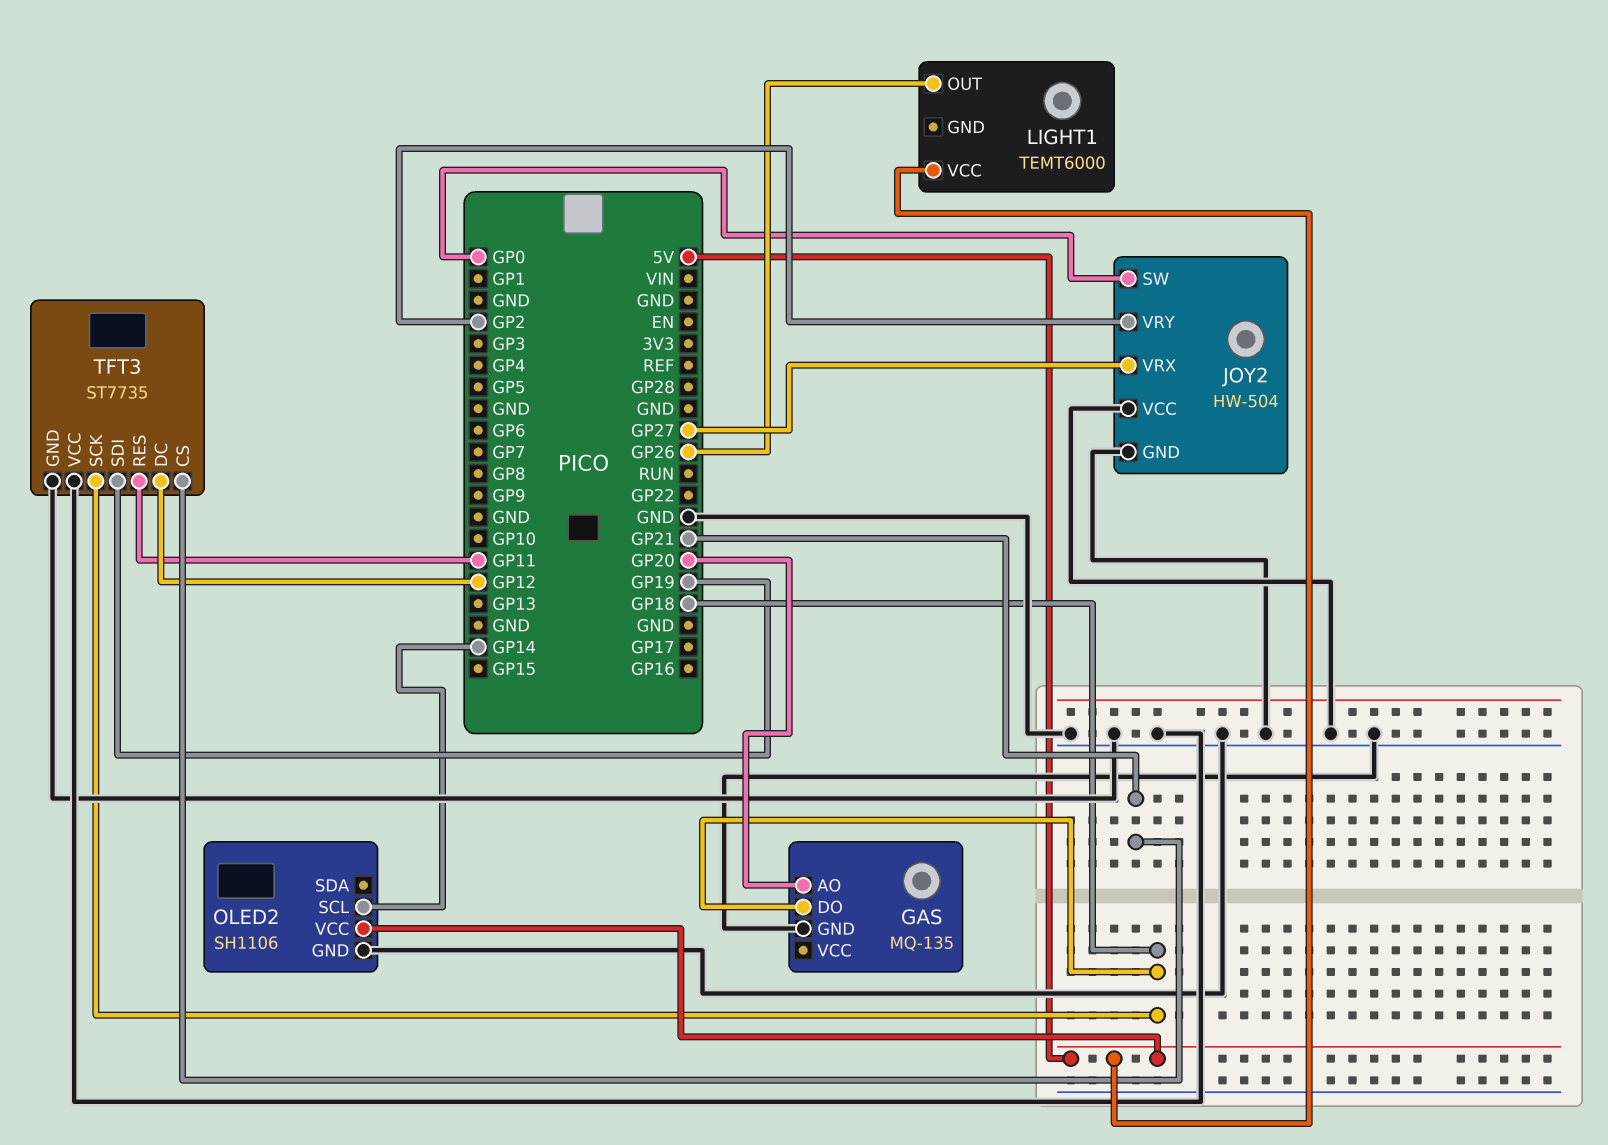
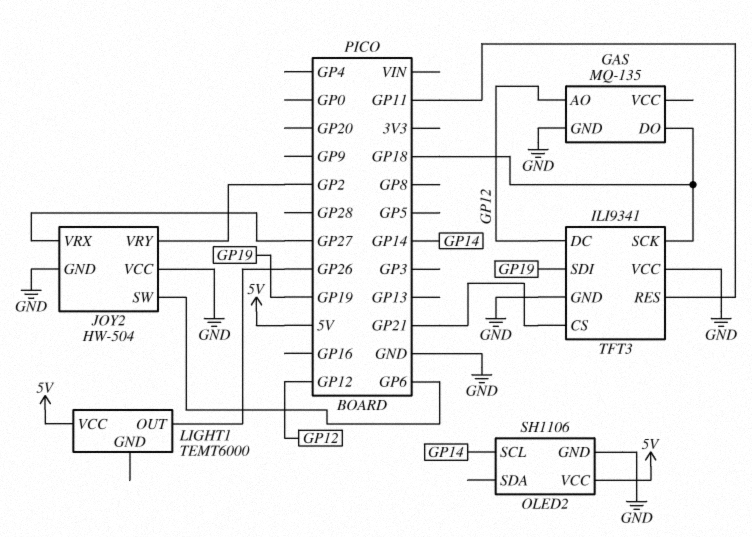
GAS pin AO: GP20 -> GP12
JOY2 pin SW: GP0 -> GP6
TFT3: ST7735 -> ILI9341

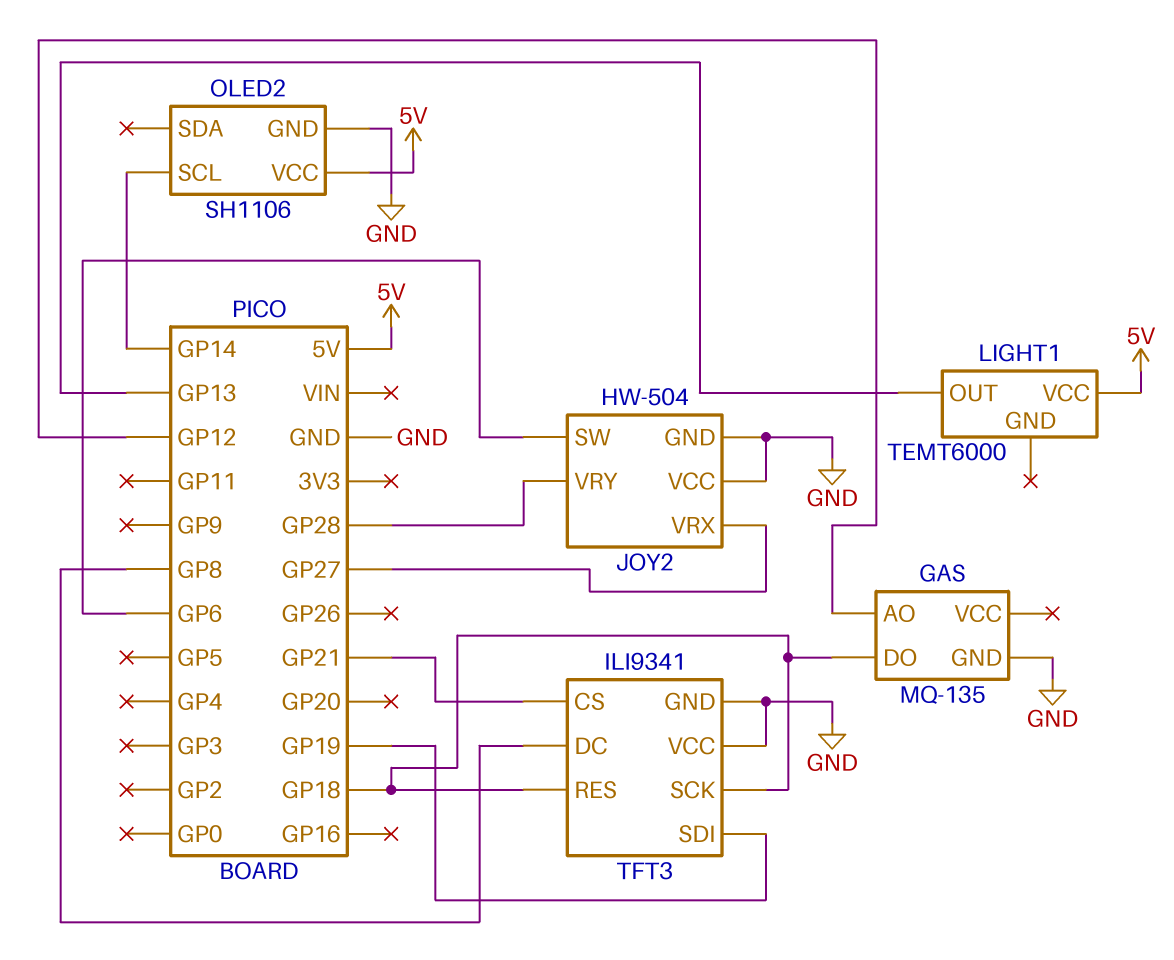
JOY2 pin VRY: GP2 -> GP28
LIGHT1 pin OUT: GP26 -> GP13
TFT3 pin DC: GP12 -> GP8
TFT3 pin RES: GP11 -> GP18

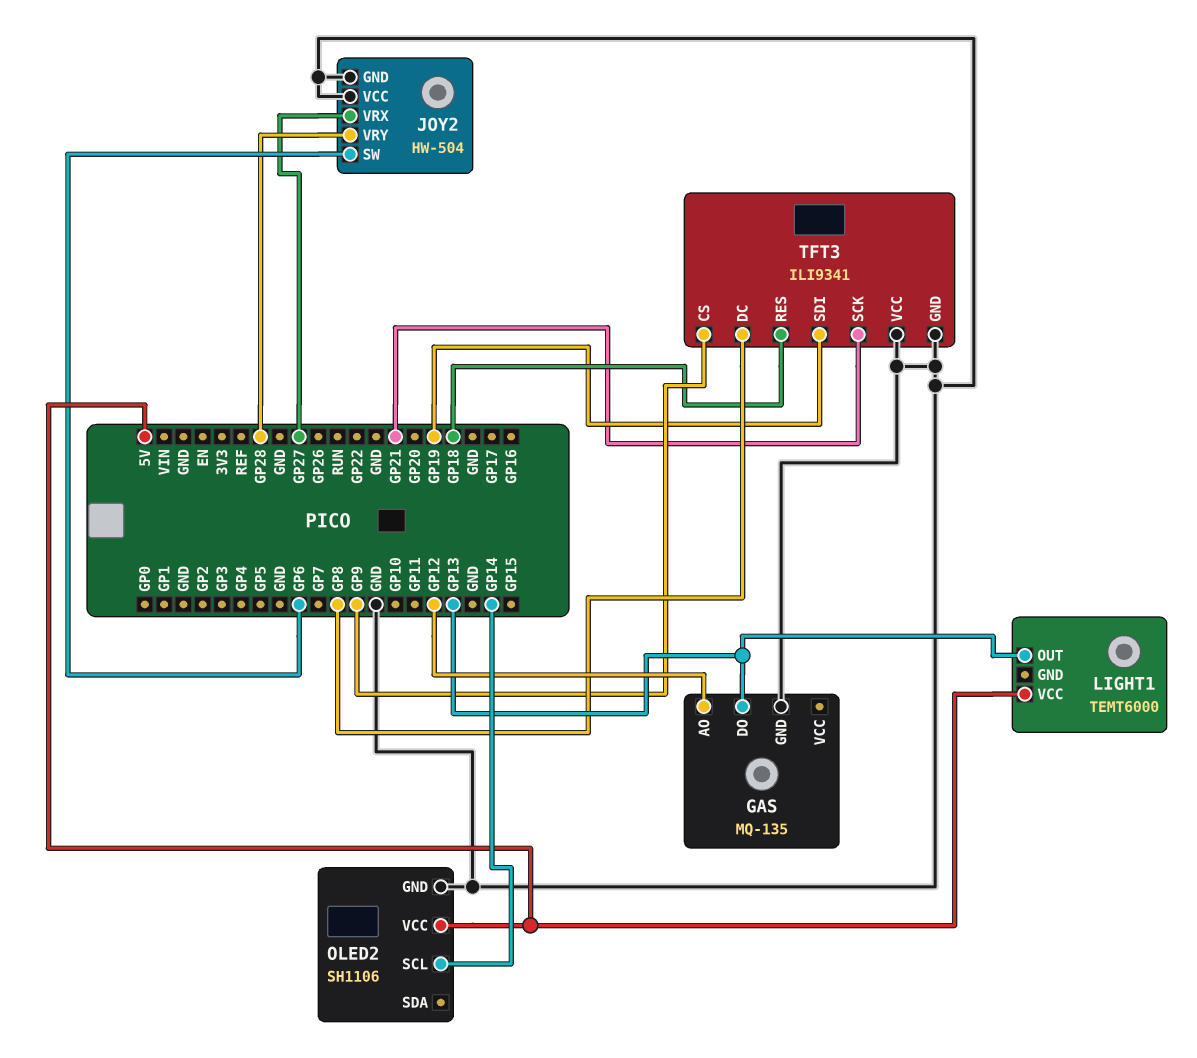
GAS pin DO: GP18 -> GP13
TFT3 pin CS: GP21 -> GP9
TFT3 pin SCK: GP18 -> GP21

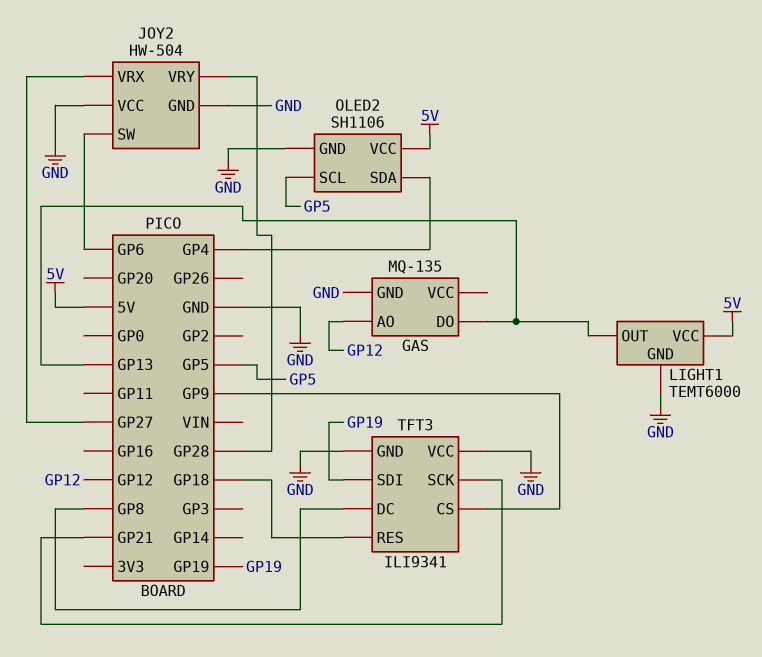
LIGHT1 pin GND: none -> GND
OLED2 pin SCL: GP14 -> GP5
OLED2 pin SDA: none -> GP4

